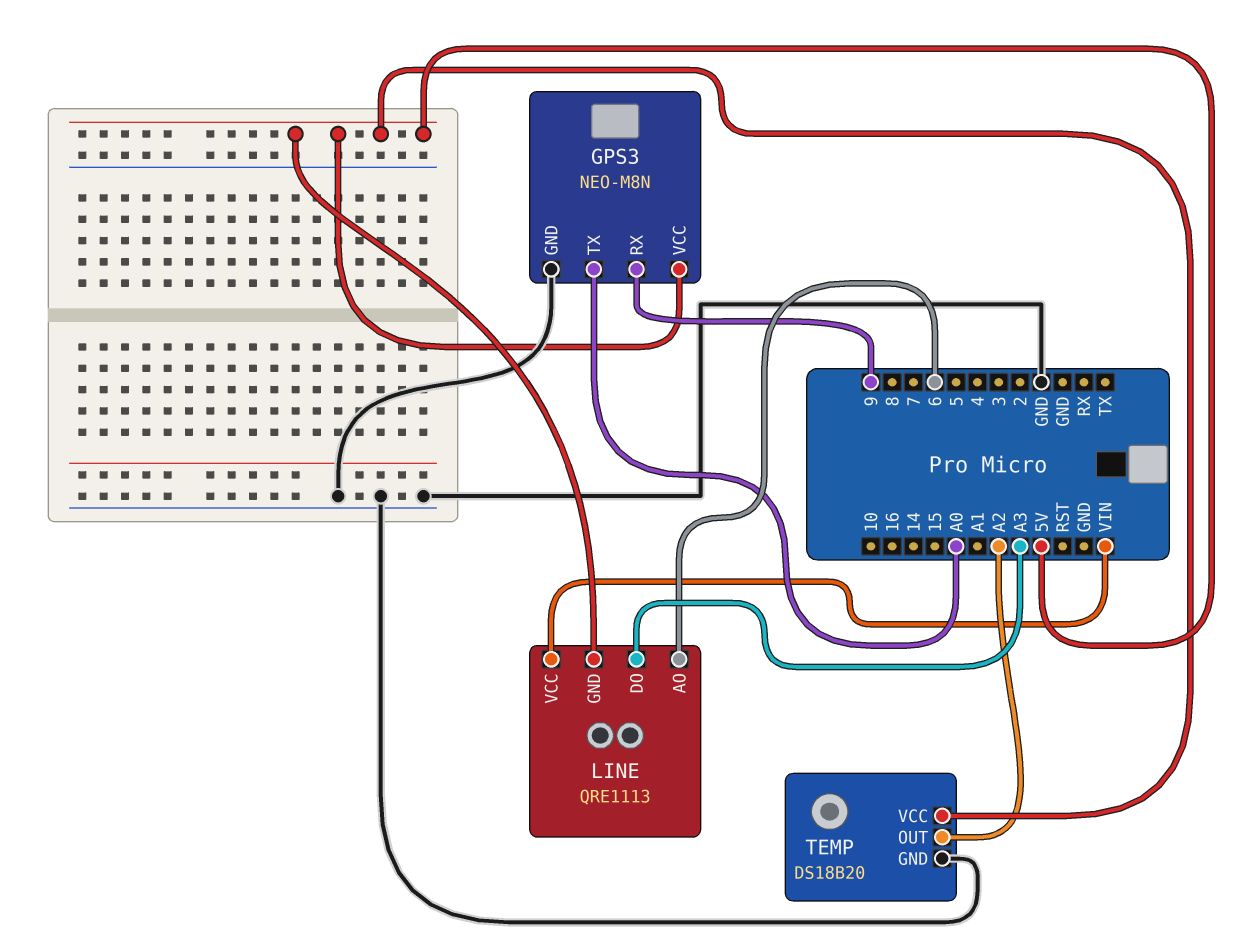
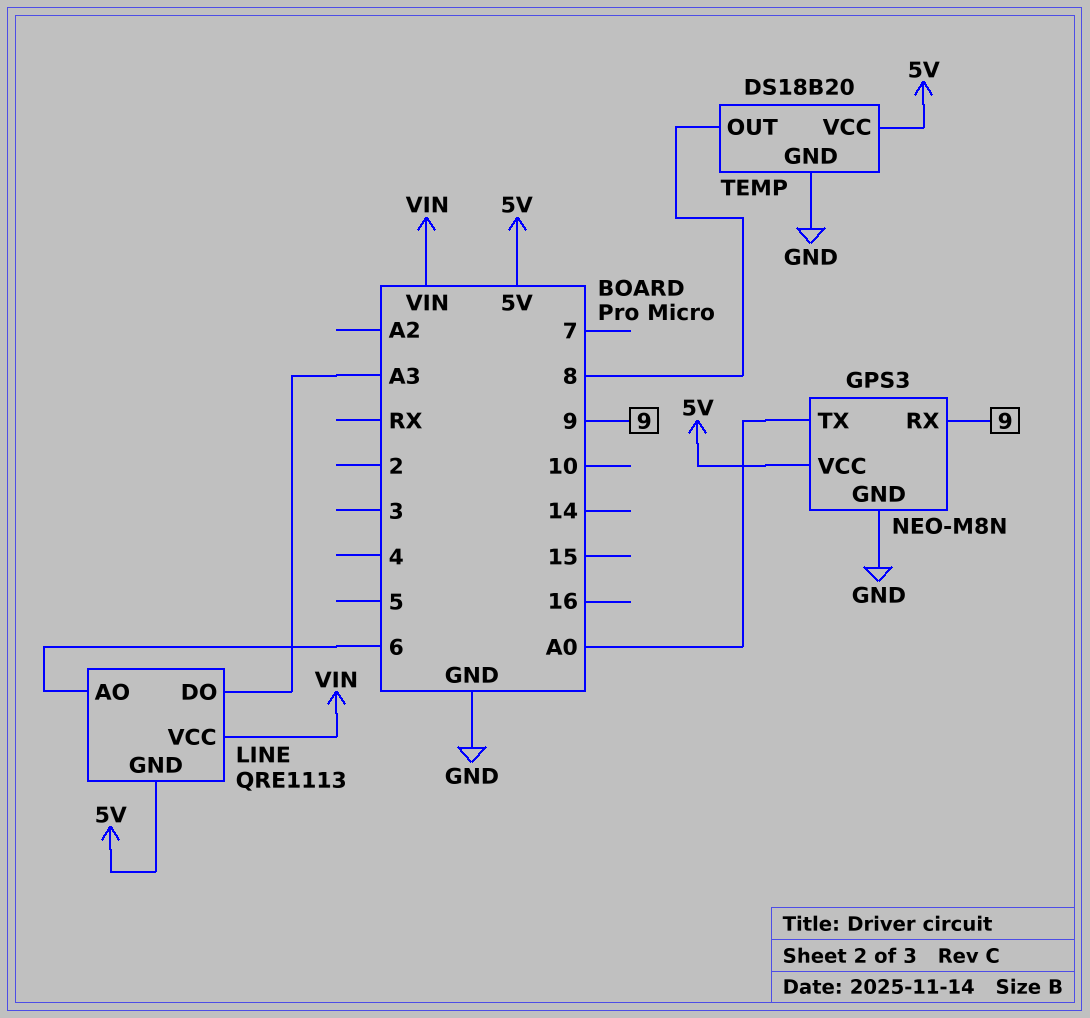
TEMP pin OUT: A2 -> 8

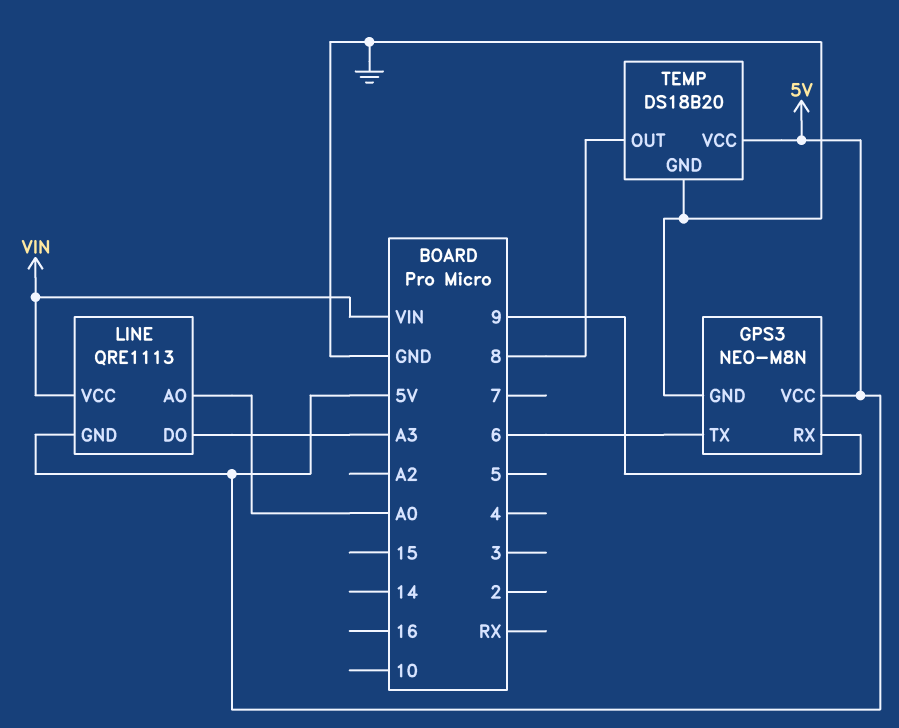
GPS3 pin TX: A0 -> 6
LINE pin AO: 6 -> A0

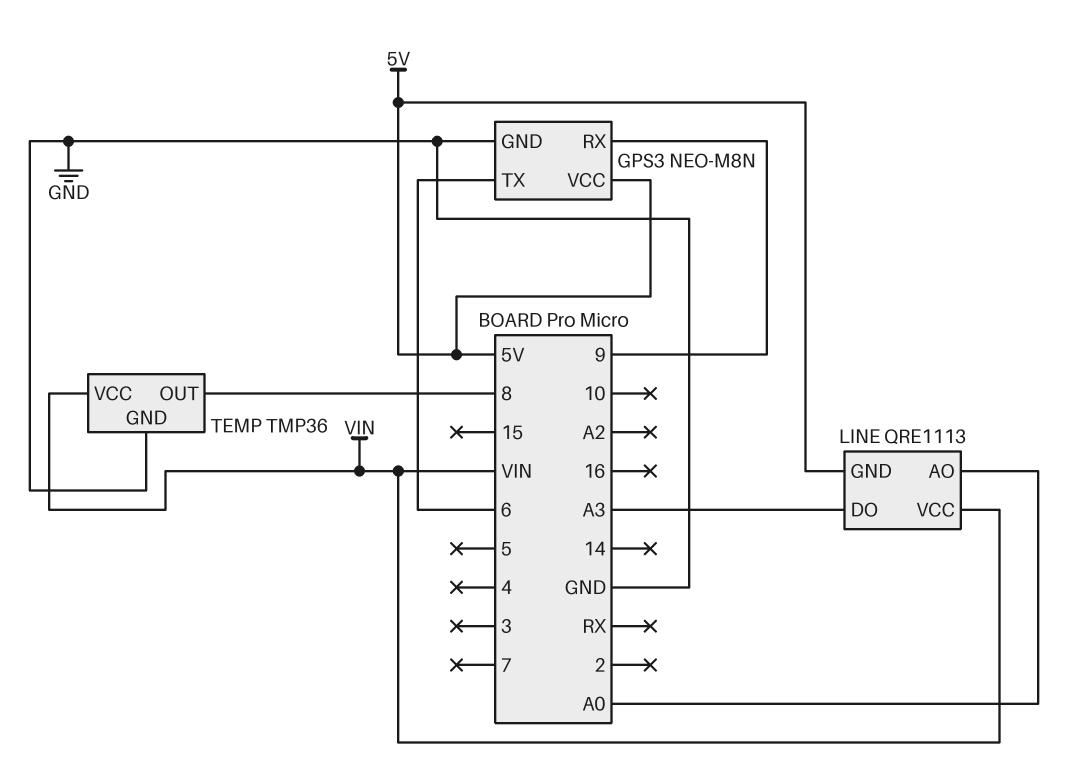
TEMP: DS18B20 -> TMP36
TEMP pin VCC: 5V -> VIN

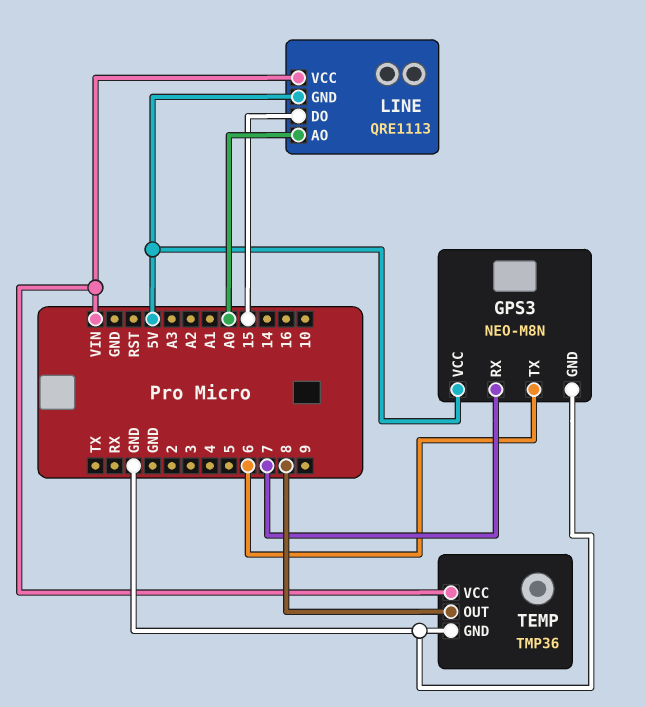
GPS3 pin RX: 9 -> 7
LINE pin DO: A3 -> 15

